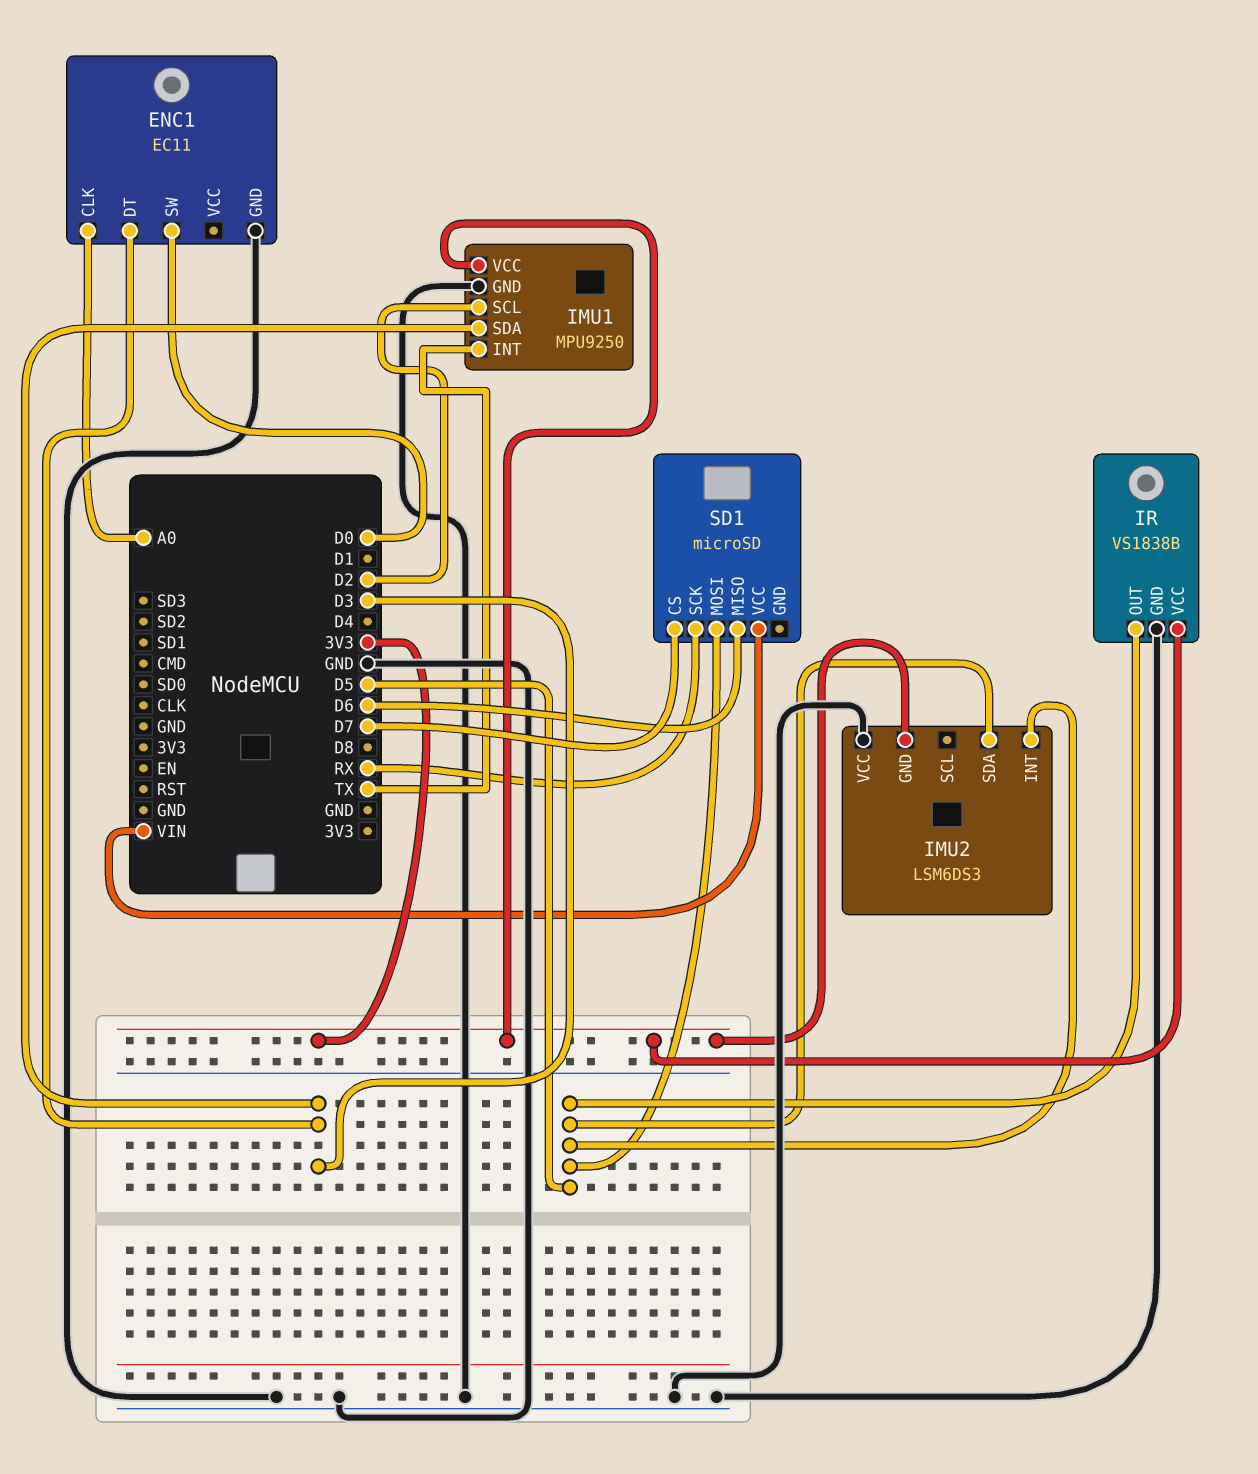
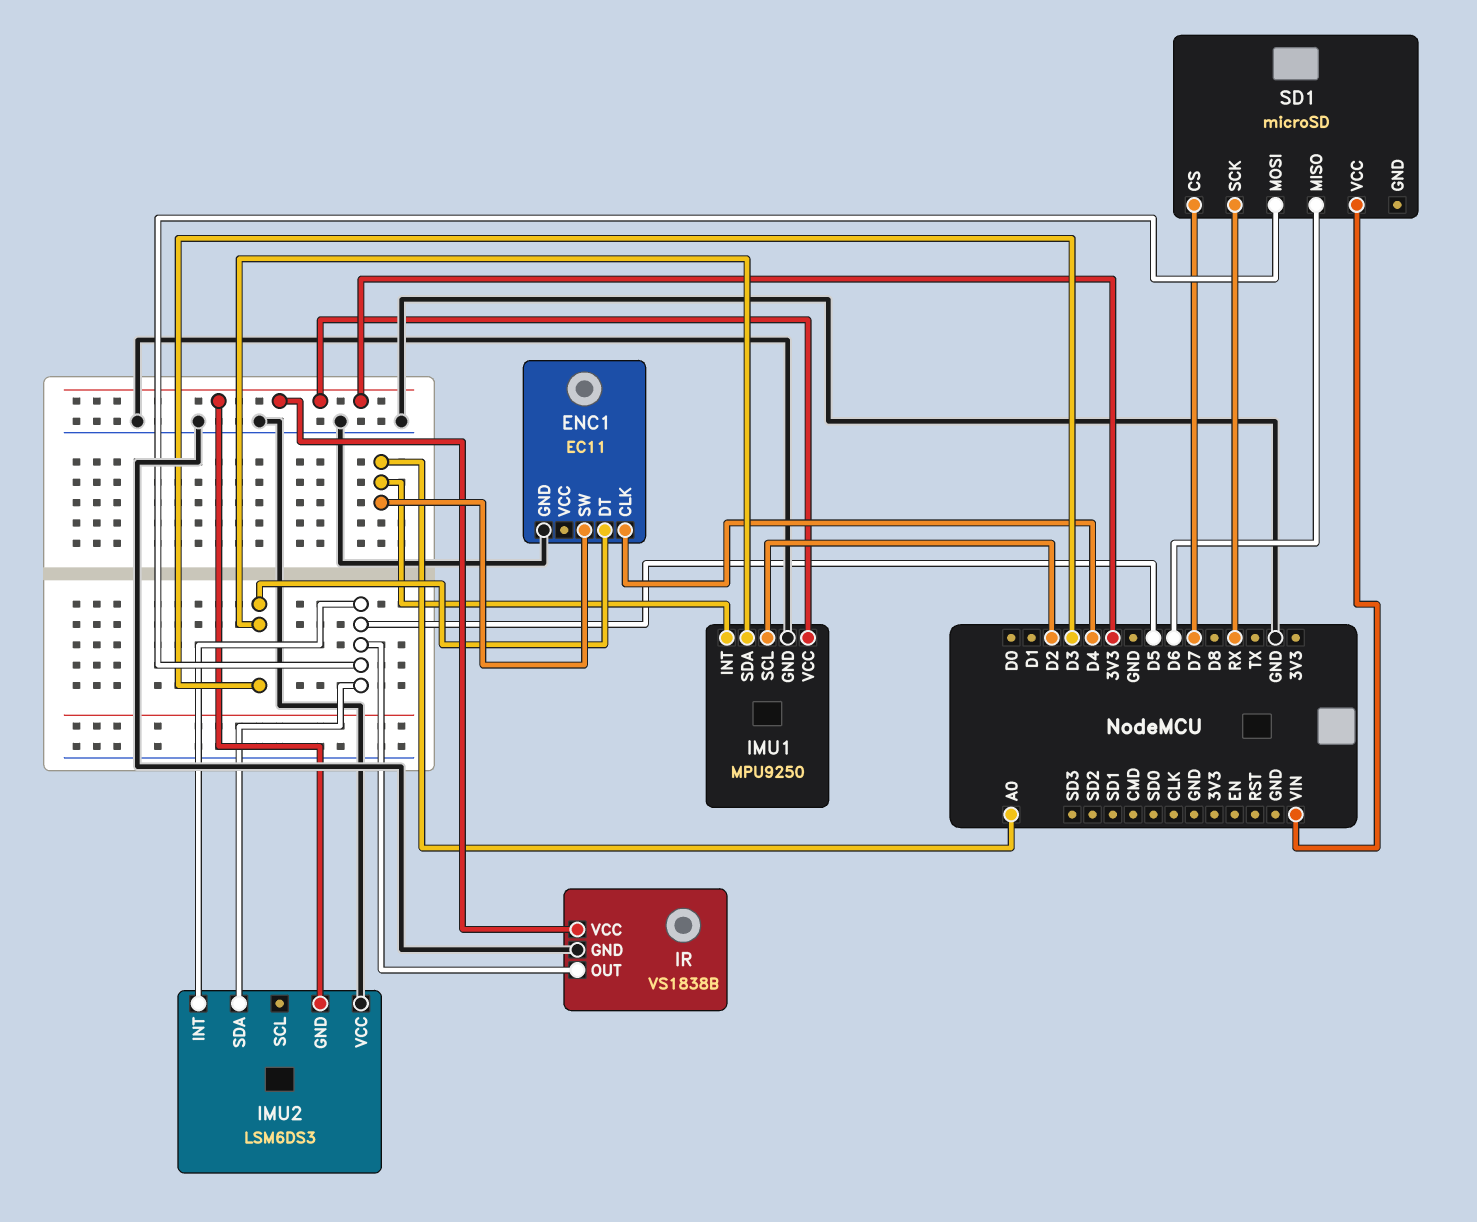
ENC1 pin CLK: A0 -> D4
ENC1 pin SW: D0 -> A0
IMU1 pin INT: TX -> A0

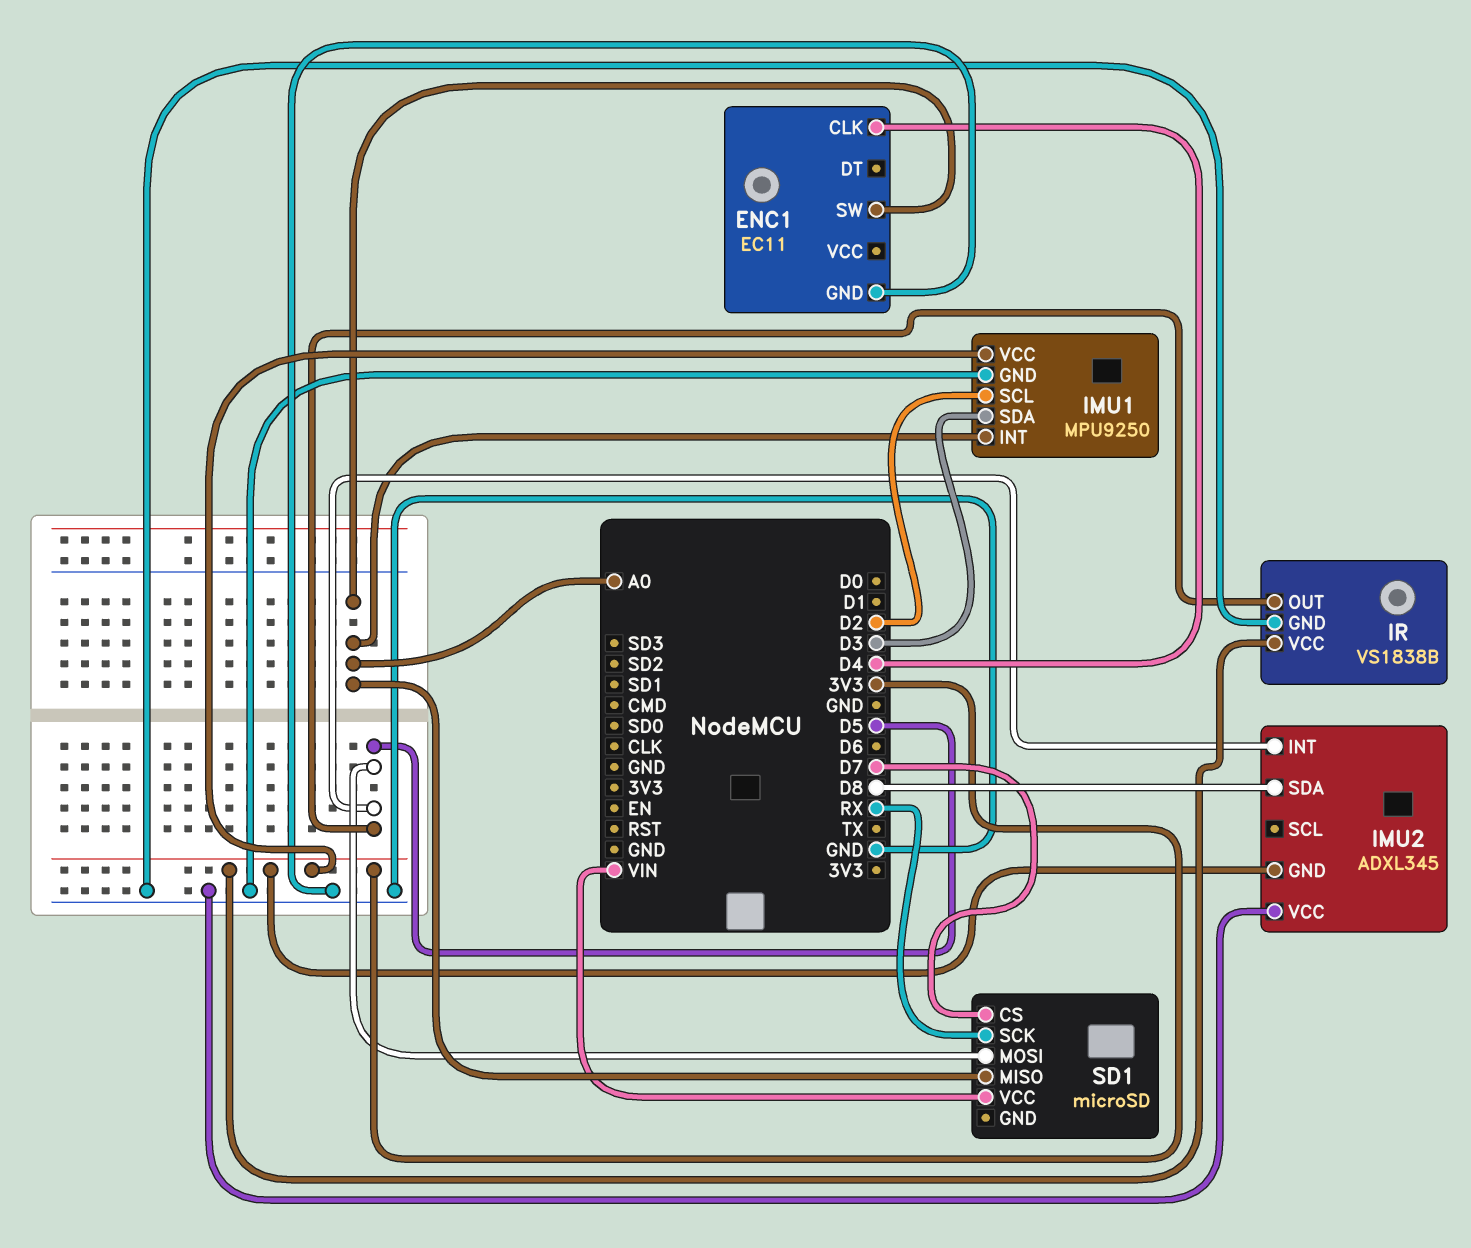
ENC1 pin DT: D3 -> none
IMU2: LSM6DS3 -> ADXL345
IMU2 pin SDA: D5 -> D8
SD1 pin MISO: D6 -> A0

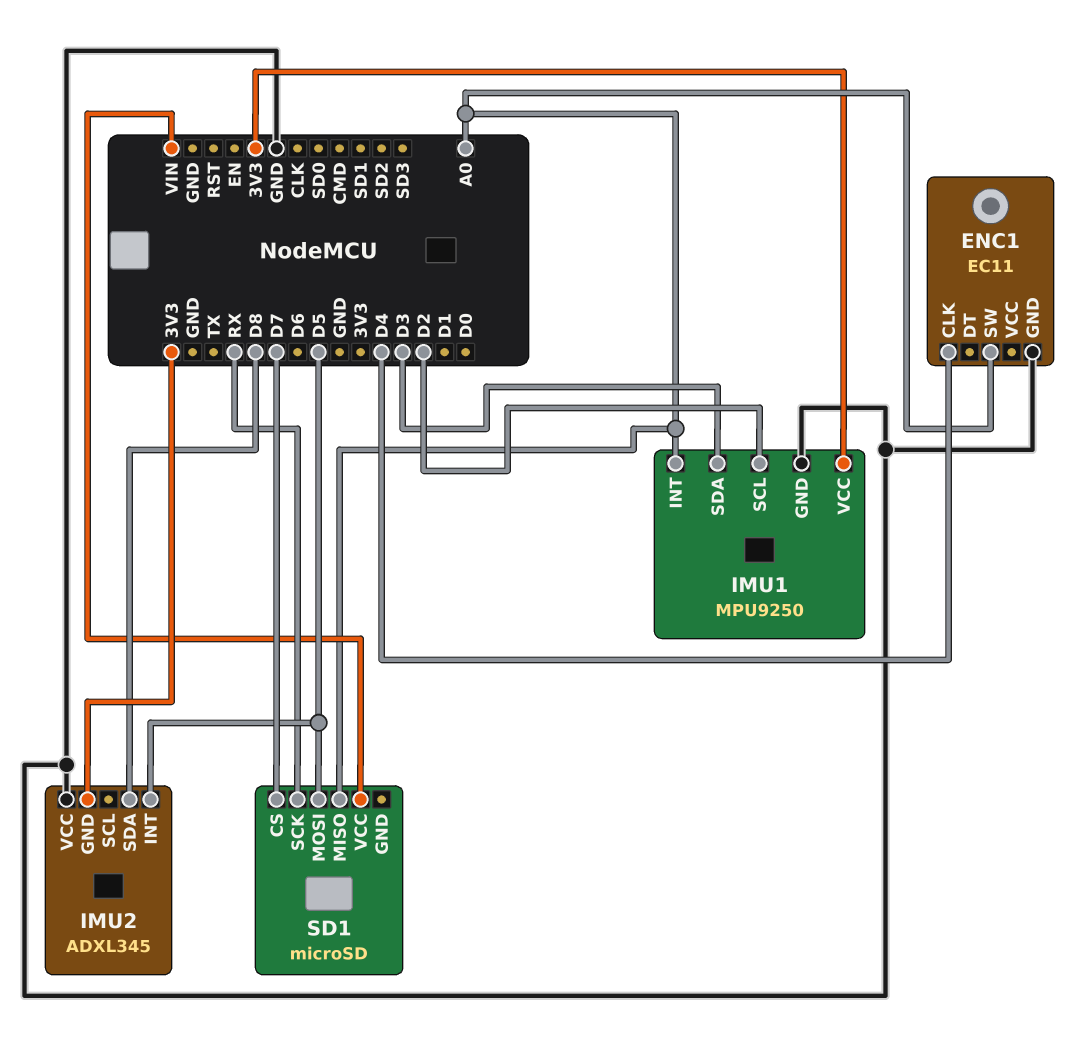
IR: VS1838B -> none
IR pin GND: GND -> none
IR pin OUT: D5 -> none
IR pin VCC: 3V3 -> none

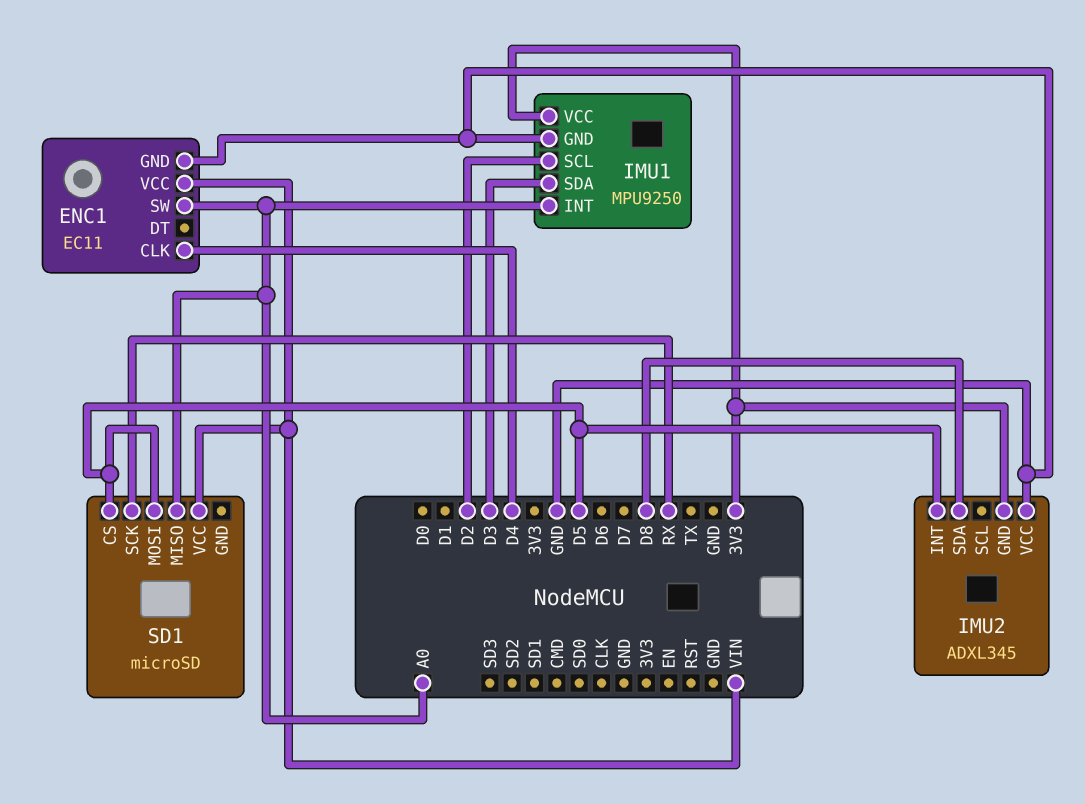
ENC1 pin VCC: none -> VIN
SD1 pin CS: D7 -> D5

